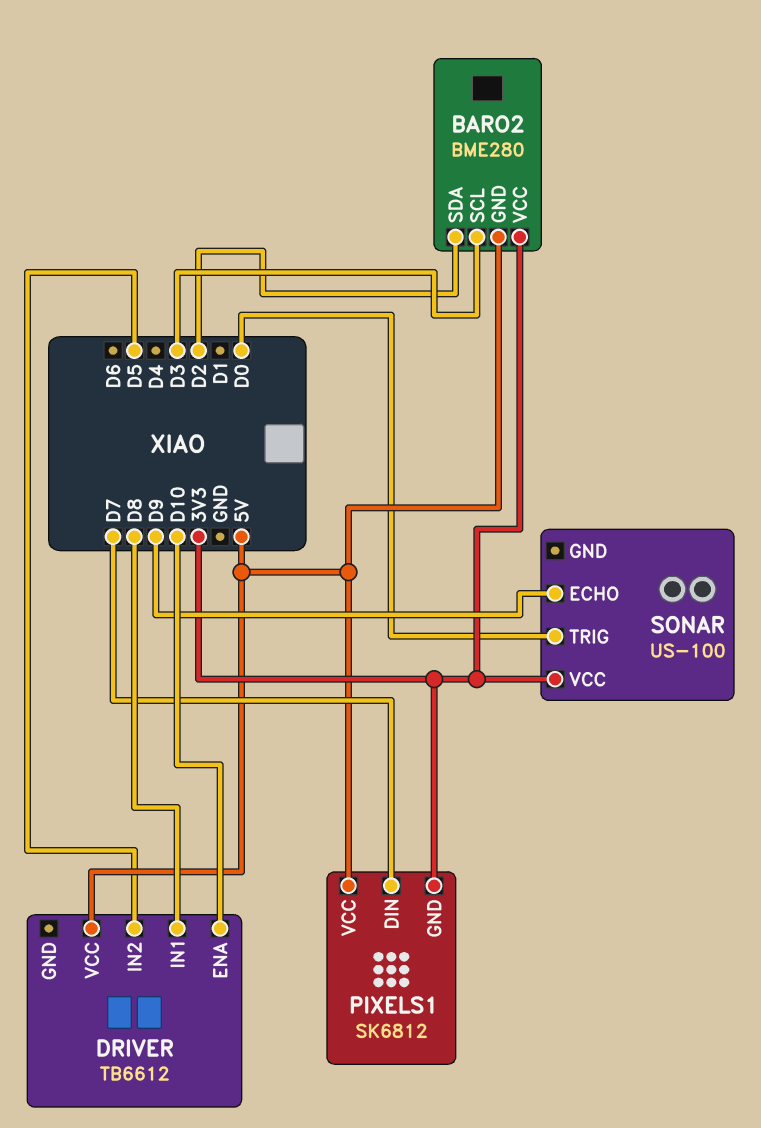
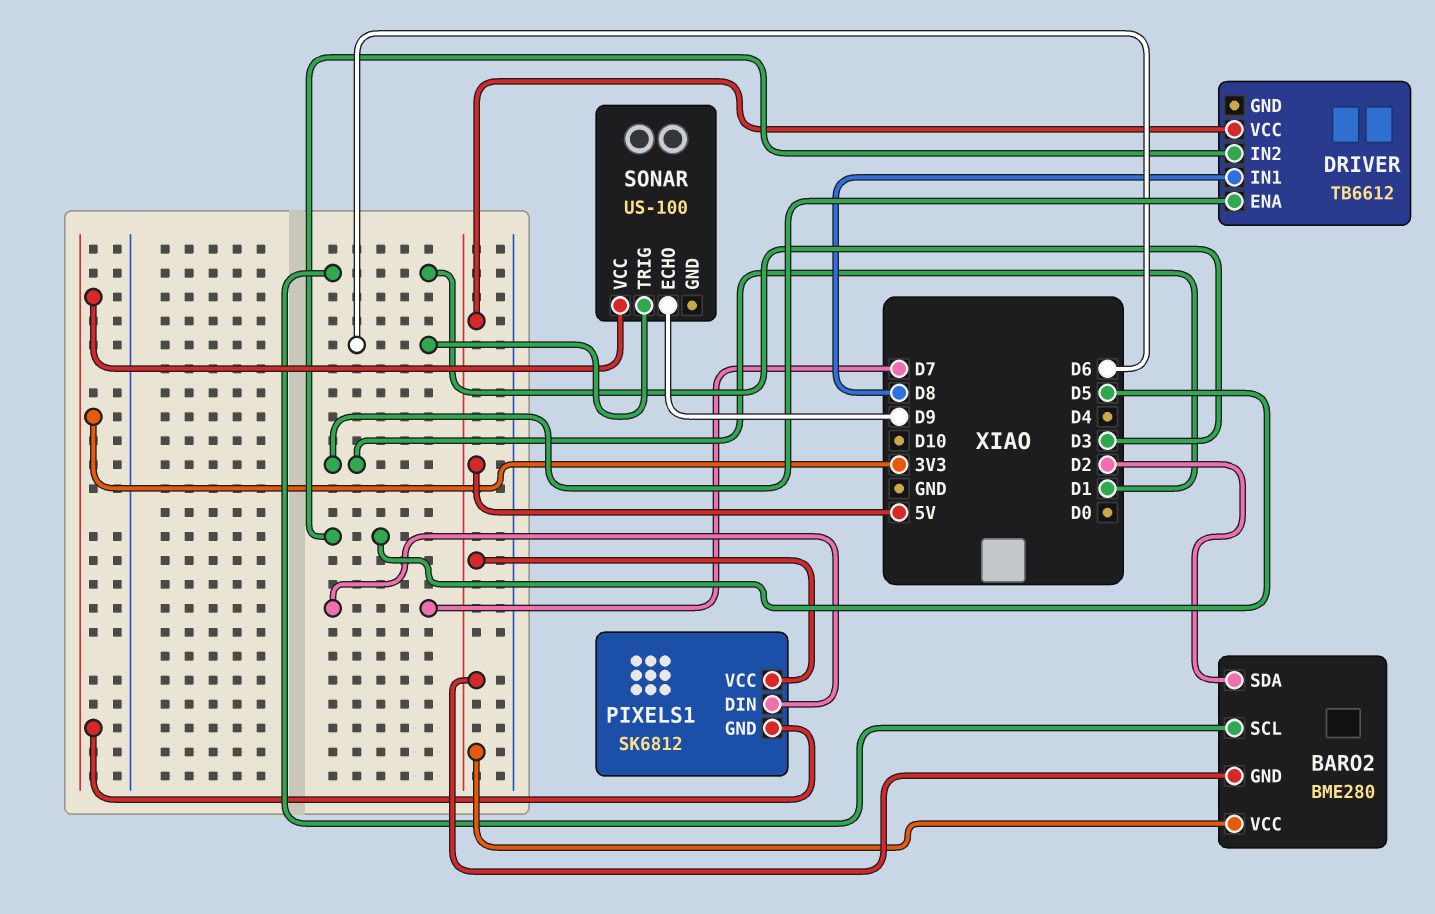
BARO2 pin VCC: 3V3 -> 5V
DRIVER pin ENA: D10 -> D1
SONAR pin TRIG: D0 -> D6

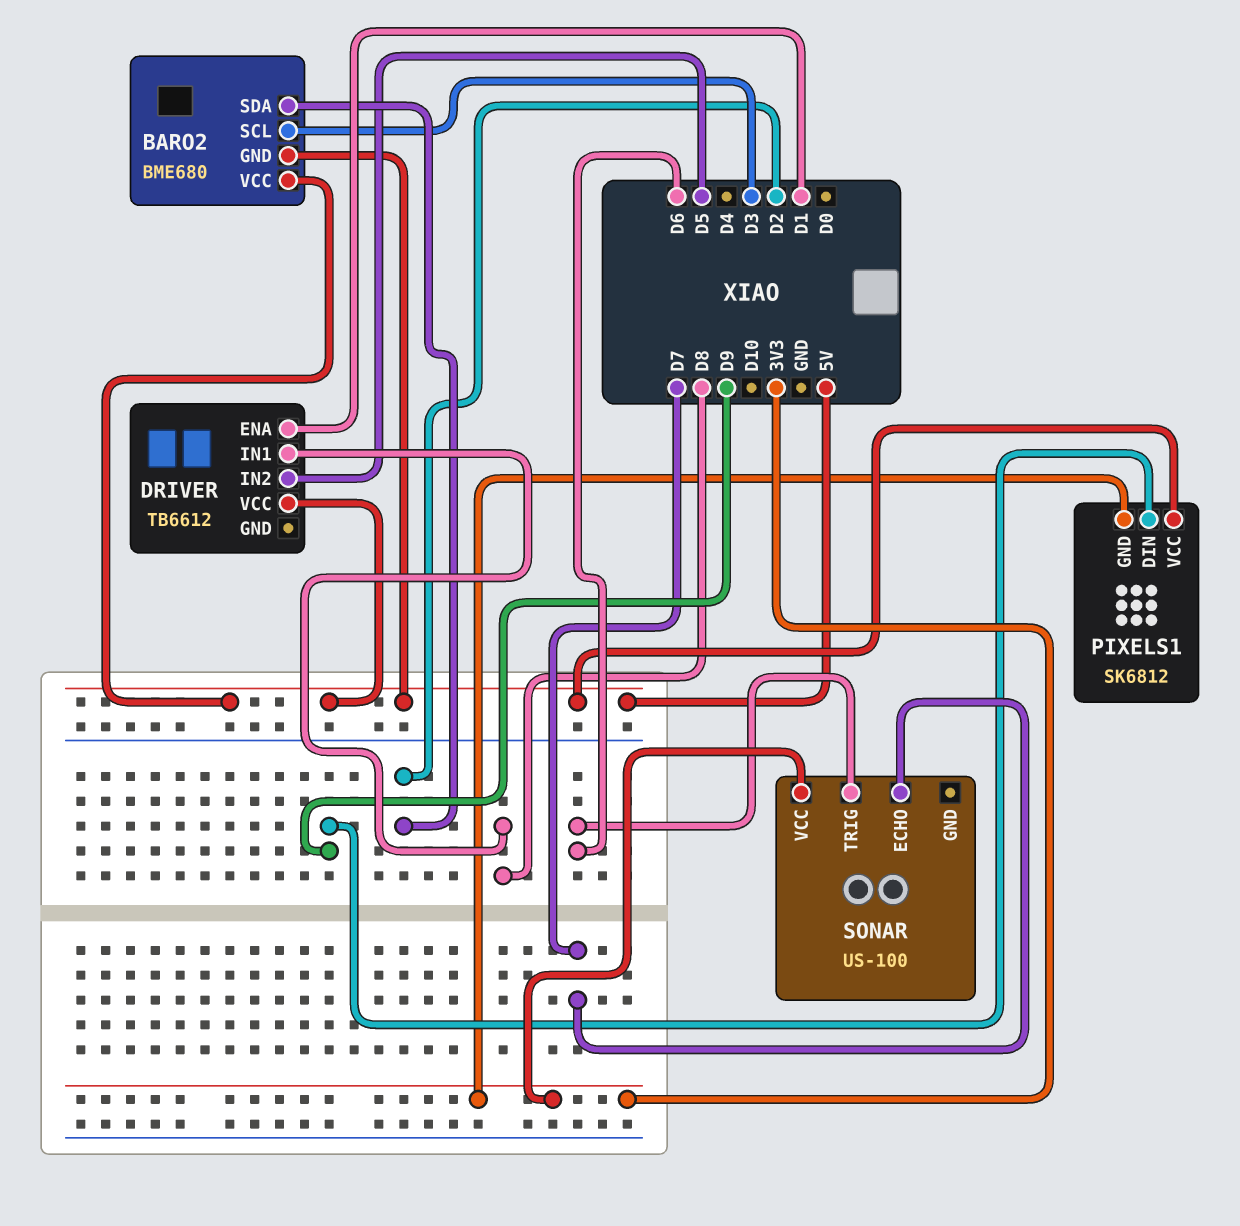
BARO2: BME280 -> BME680
PIXELS1 pin DIN: D7 -> D9
SONAR pin ECHO: D9 -> D7

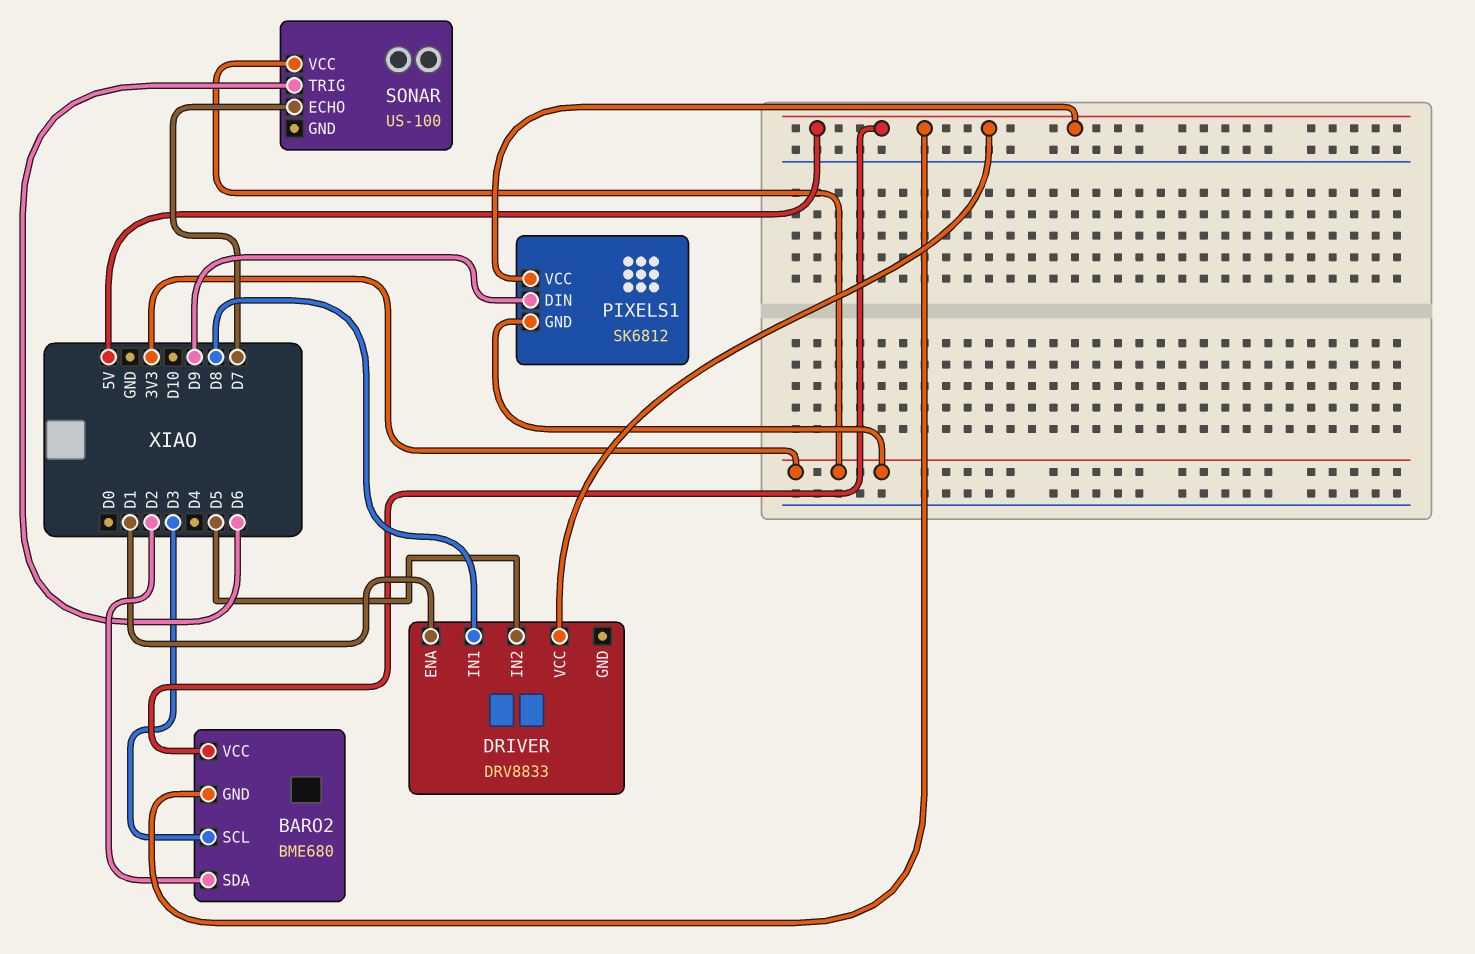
DRIVER: TB6612 -> DRV8833

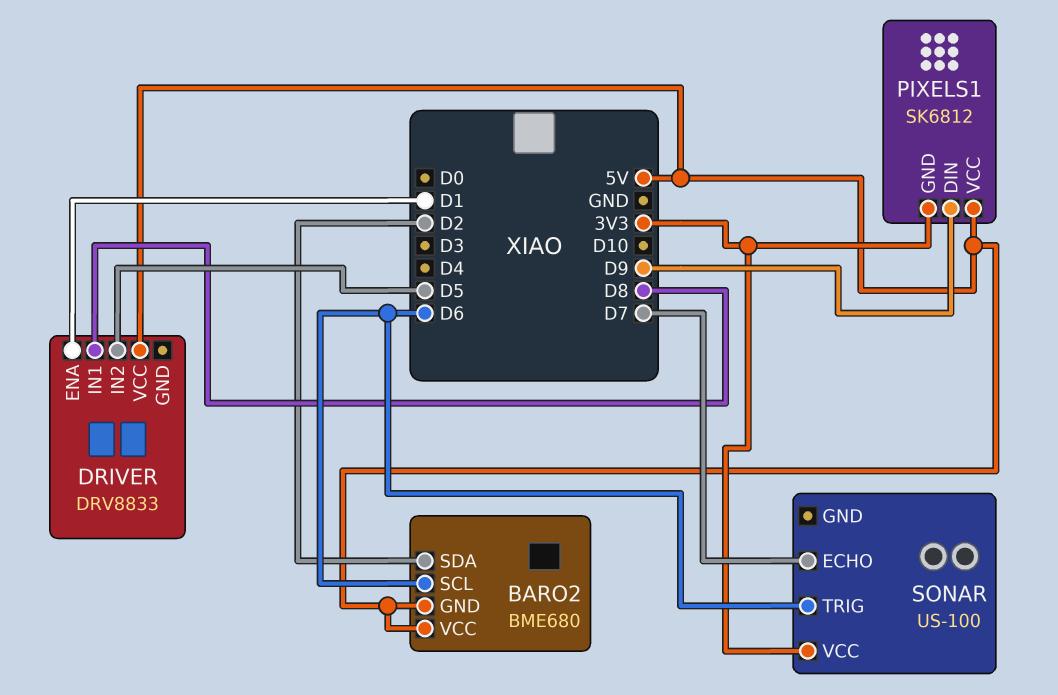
BARO2 pin SCL: D3 -> D6

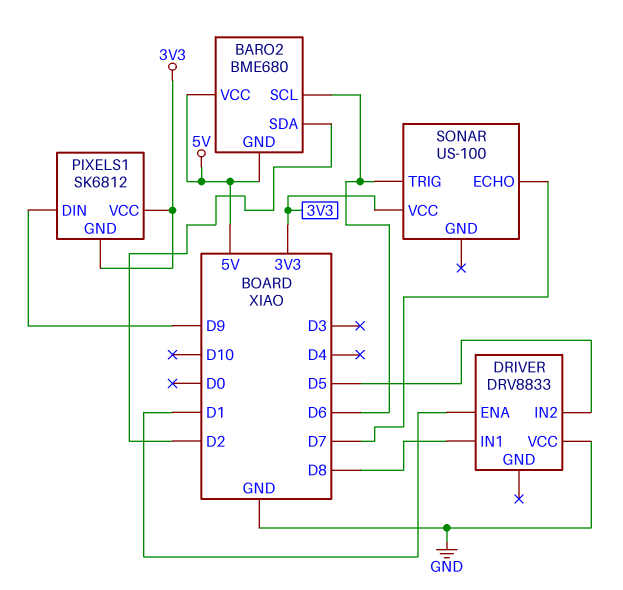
DRIVER pin VCC: 5V -> GND
PIXELS1 pin VCC: 5V -> 3V3

